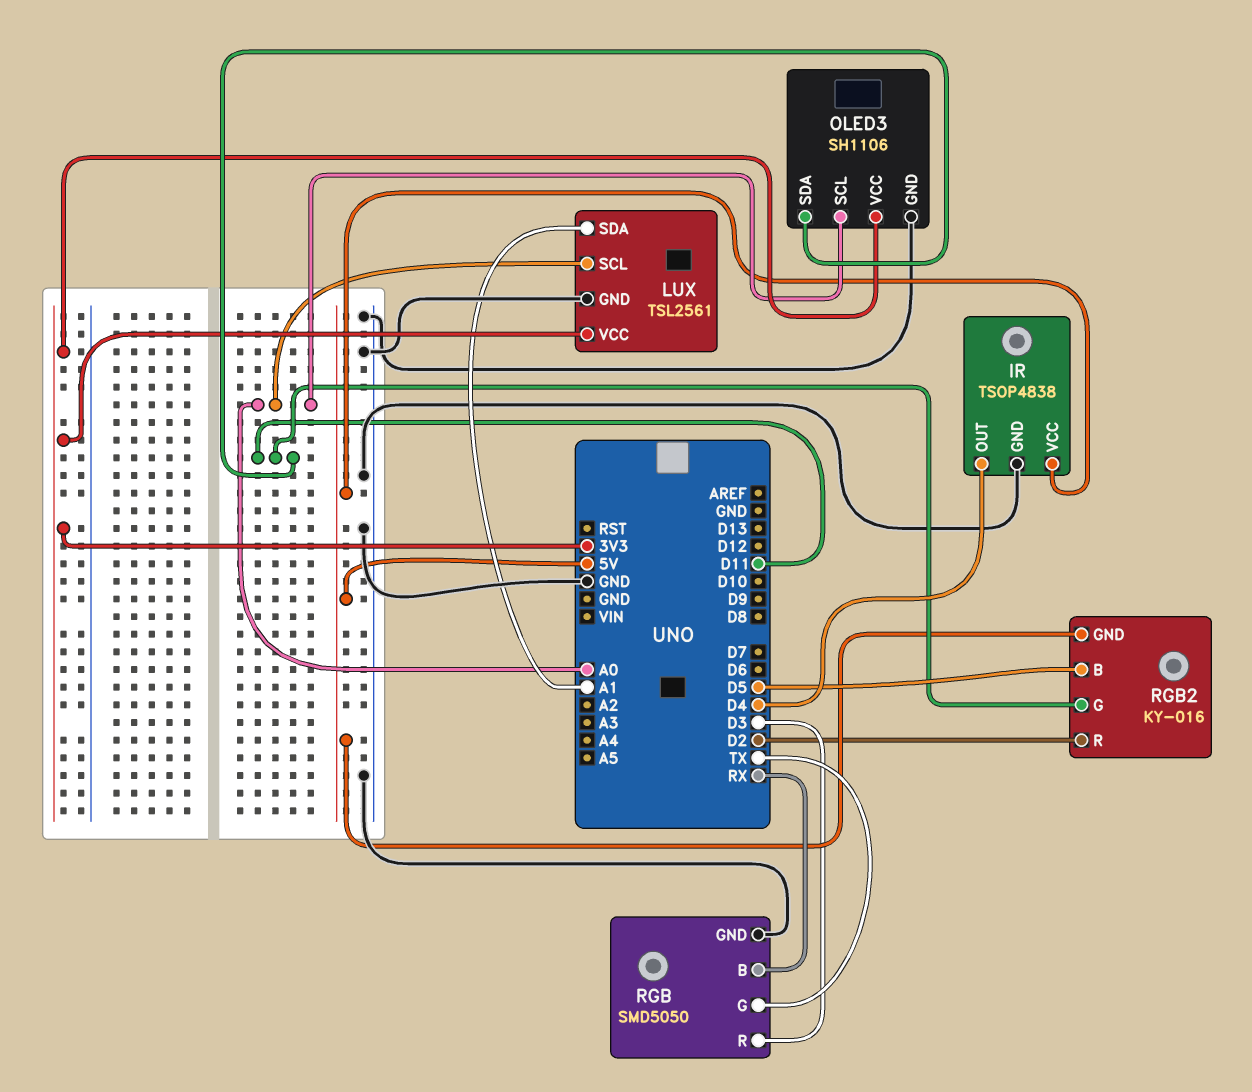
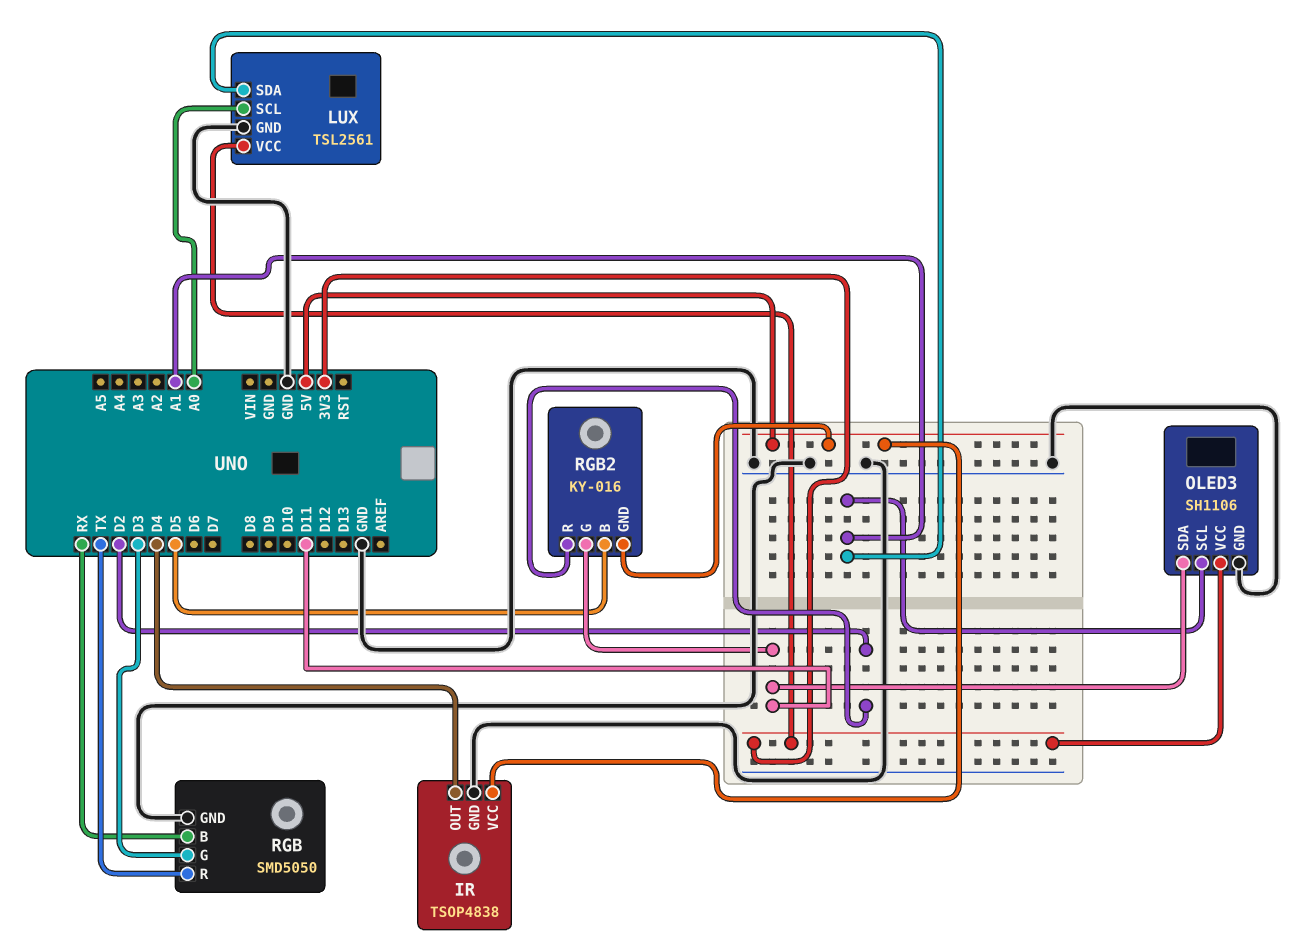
OLED3 pin SCL: A0 -> A1
RGB pin G: TX -> D3
RGB pin R: D3 -> TX

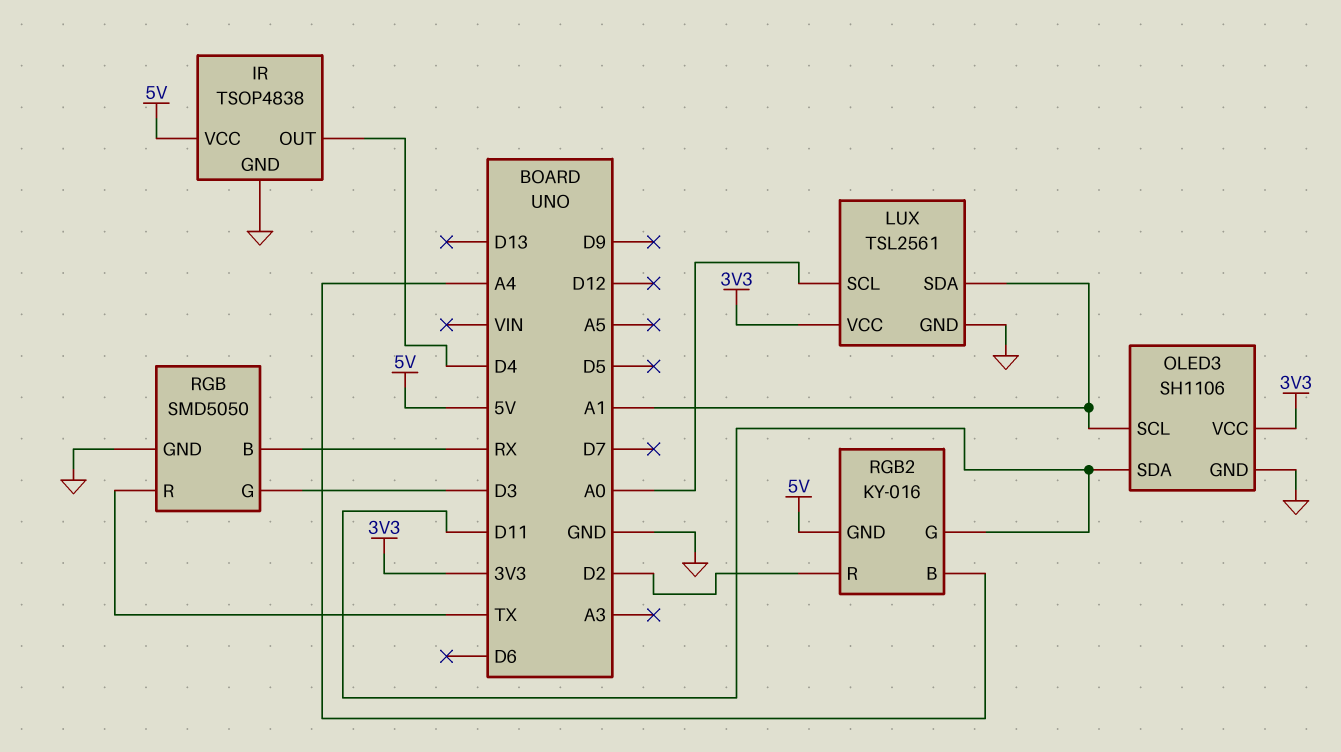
RGB2 pin B: D5 -> A4

